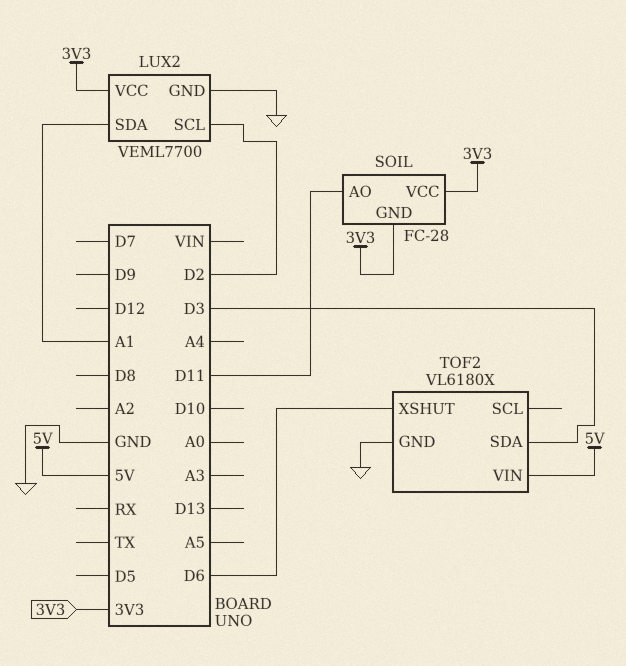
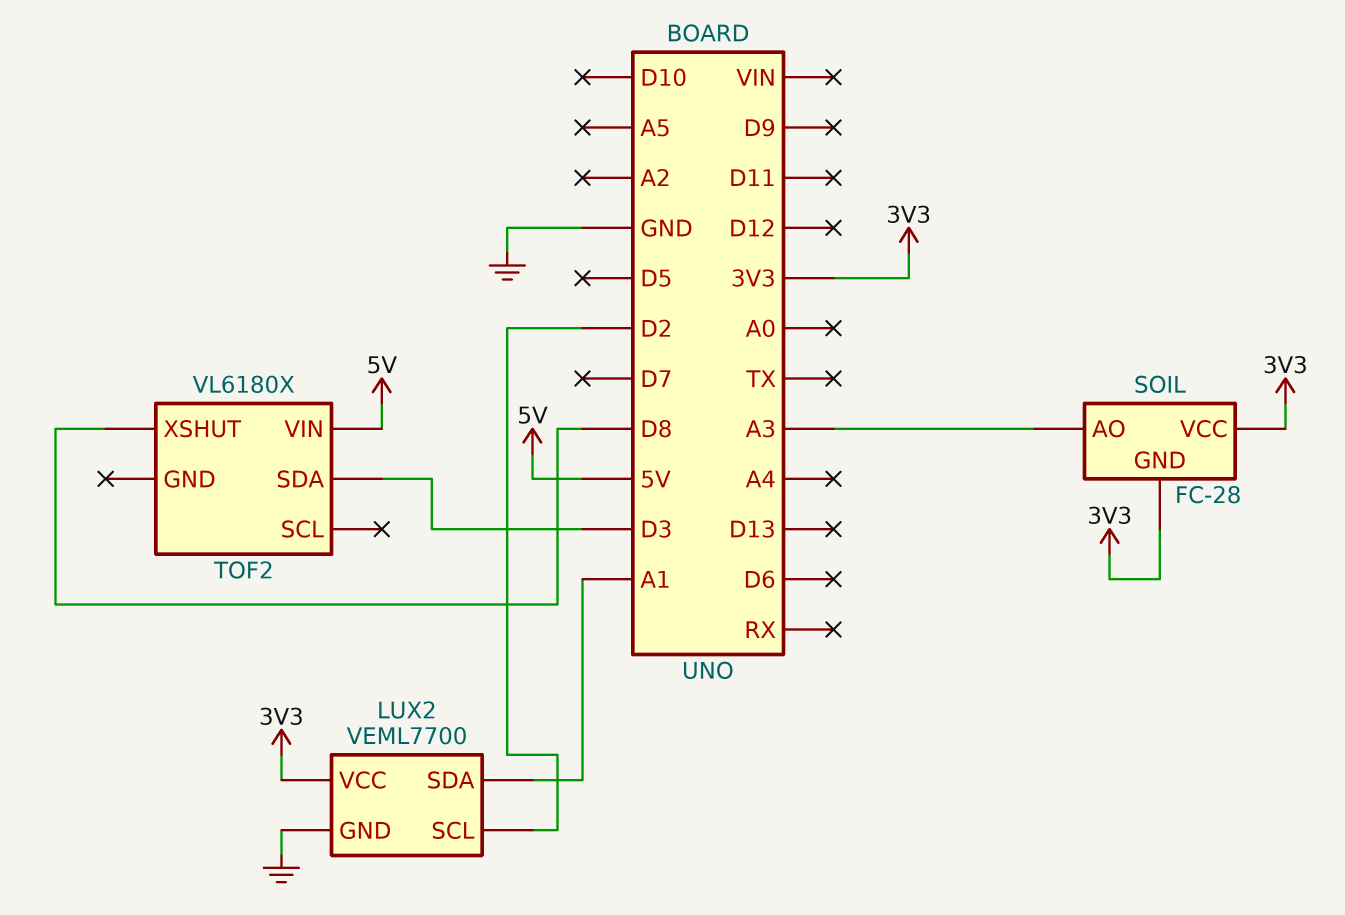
SOIL pin AO: D11 -> A3
TOF2 pin GND: GND -> none
TOF2 pin XSHUT: D6 -> D8

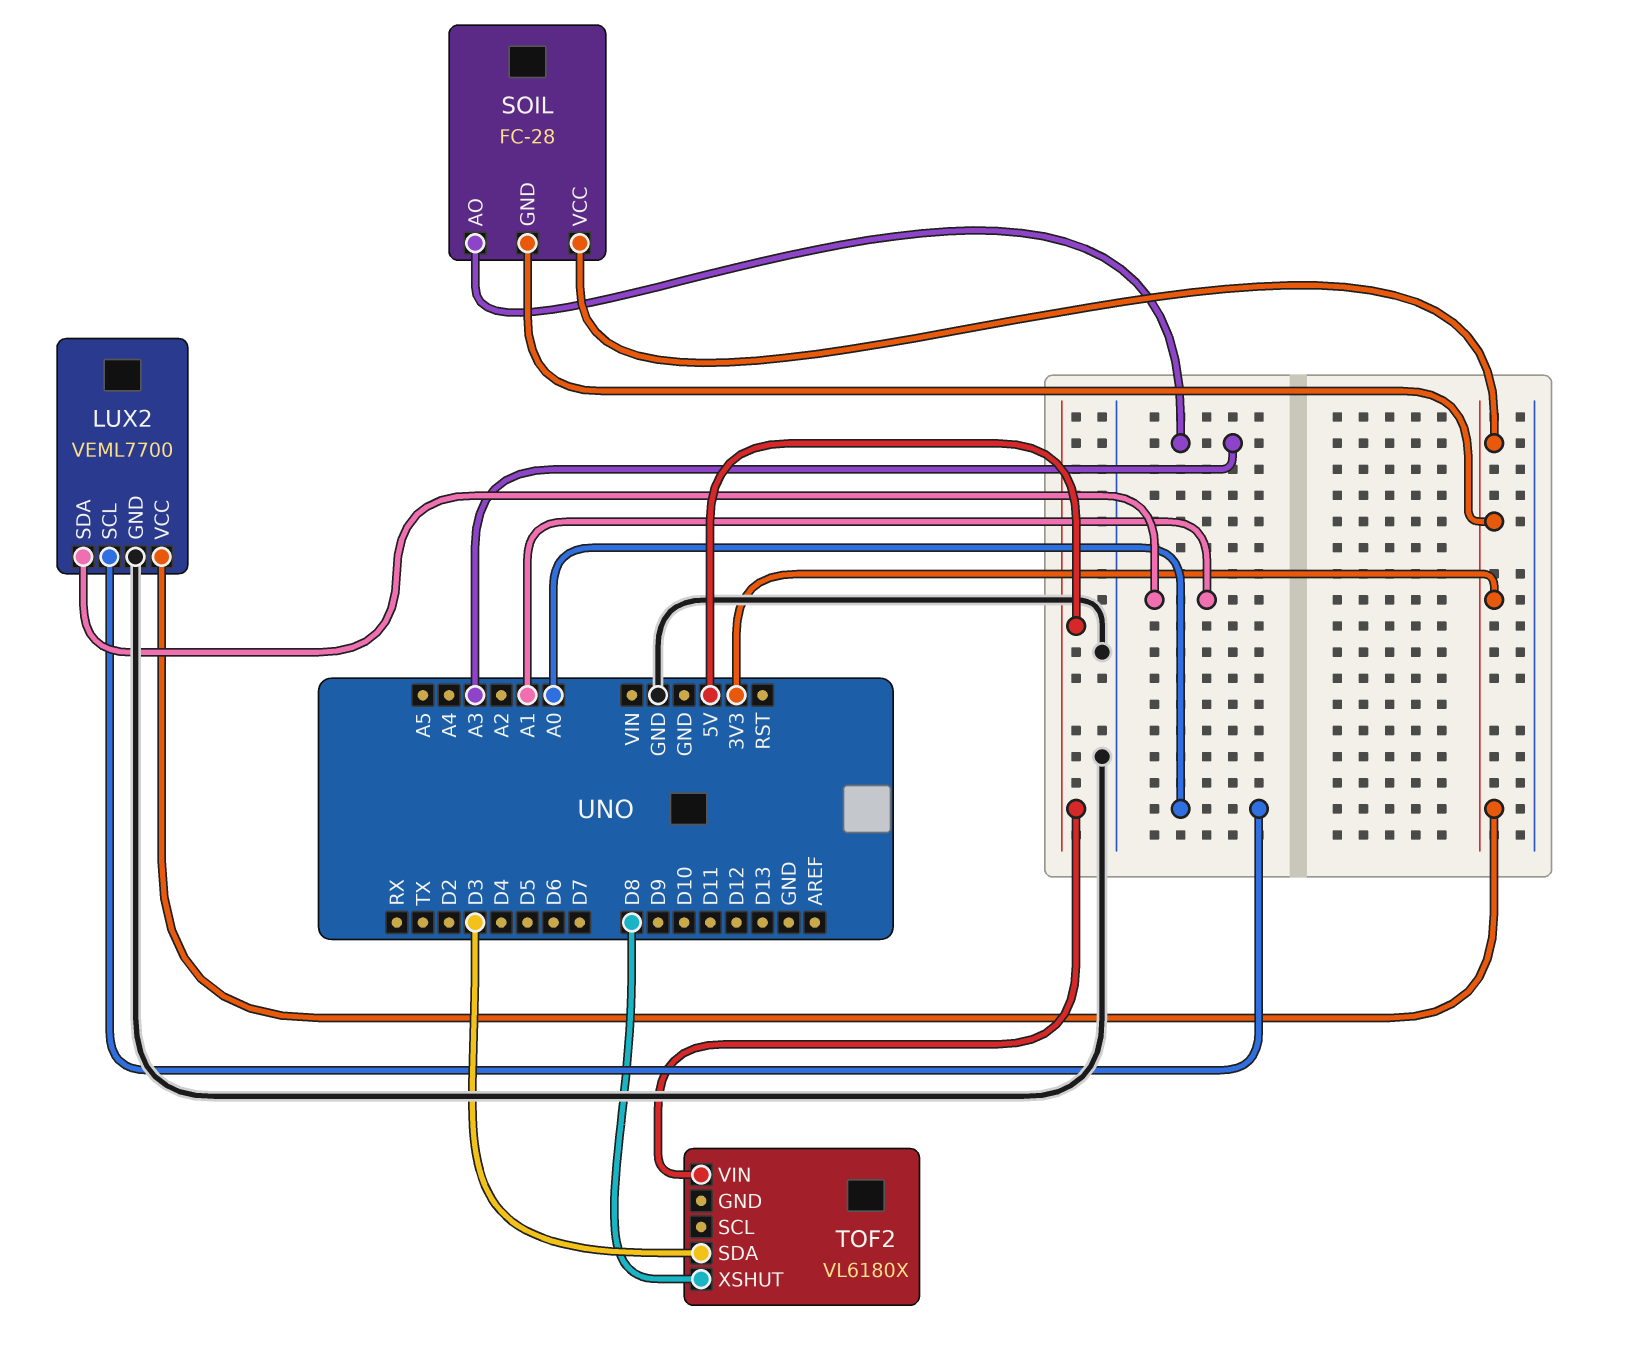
LUX2 pin SCL: D2 -> A0

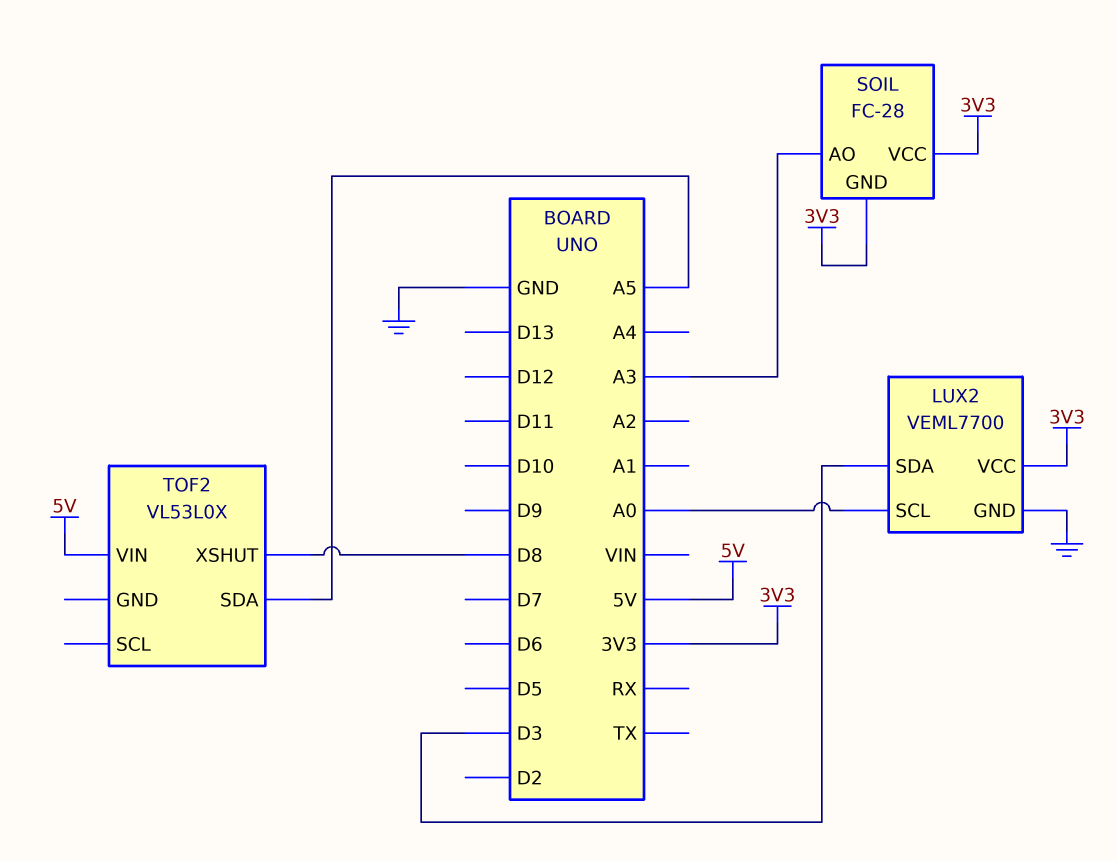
LUX2 pin SDA: A1 -> D3
TOF2: VL6180X -> VL53L0X
TOF2 pin SDA: D3 -> A5

